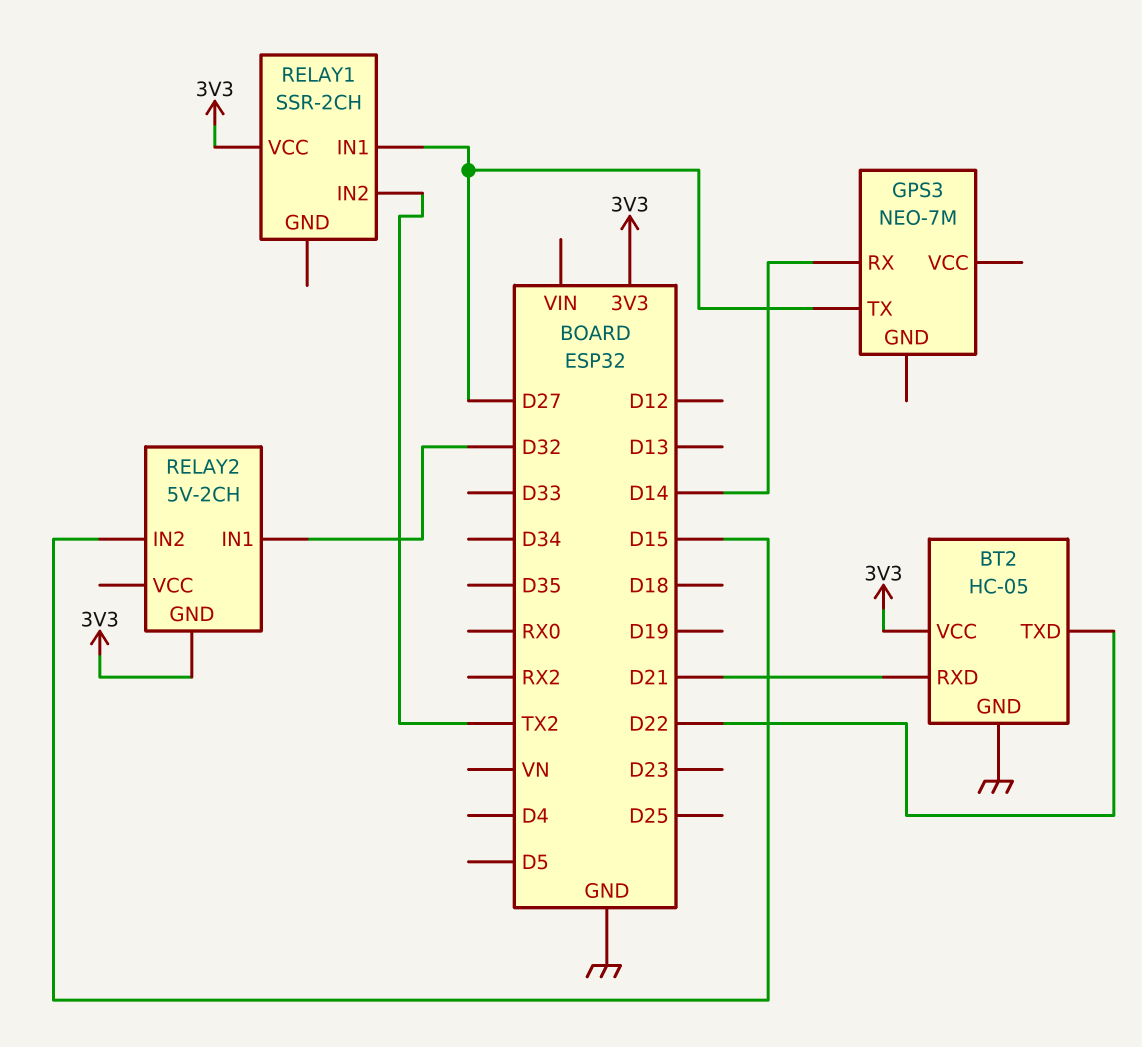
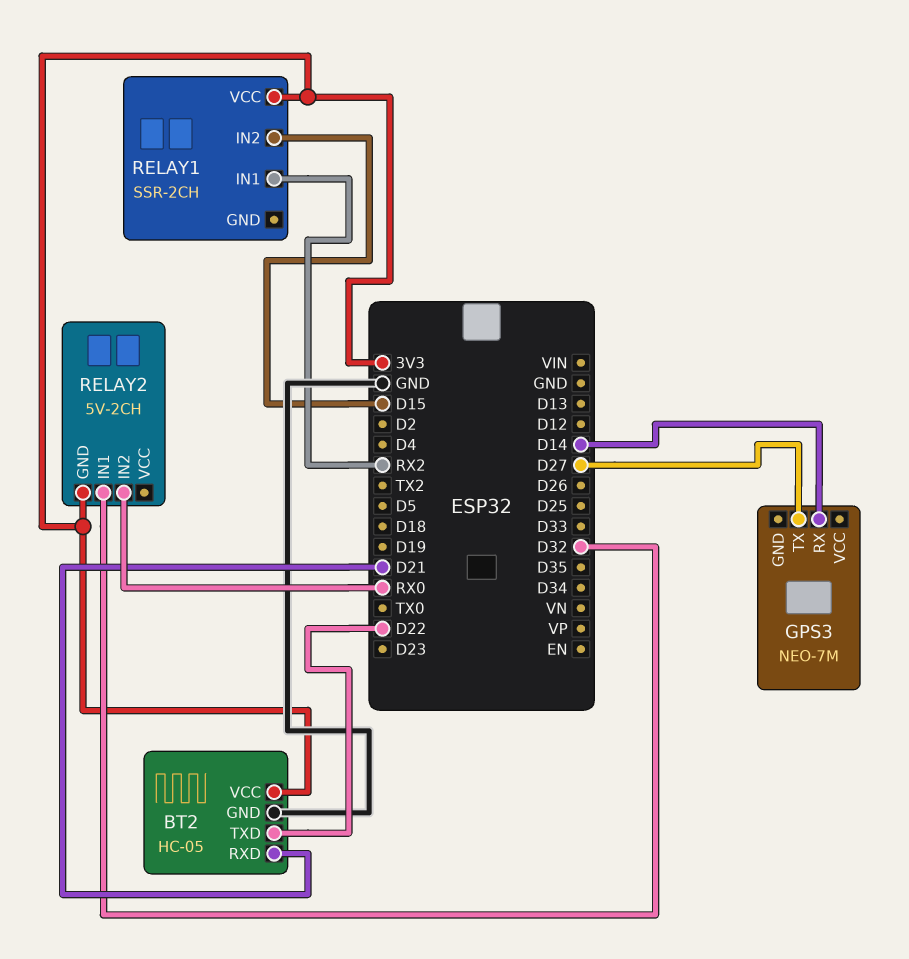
RELAY1 pin IN1: D27 -> RX2
RELAY1 pin IN2: TX2 -> D15
RELAY2 pin IN2: D15 -> RX0

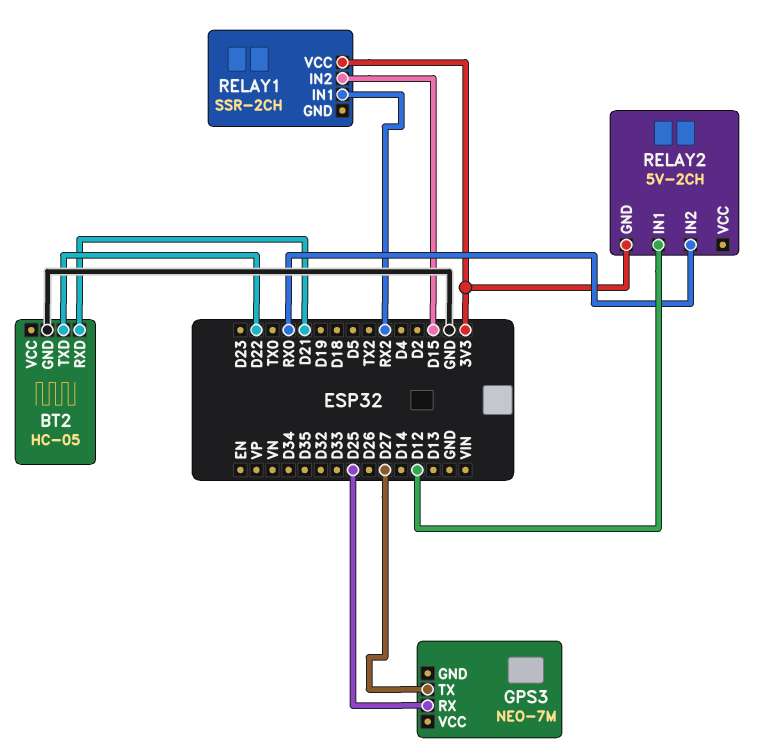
BT2 pin VCC: 3V3 -> none
GPS3 pin RX: D14 -> D25
RELAY2 pin IN1: D32 -> D12

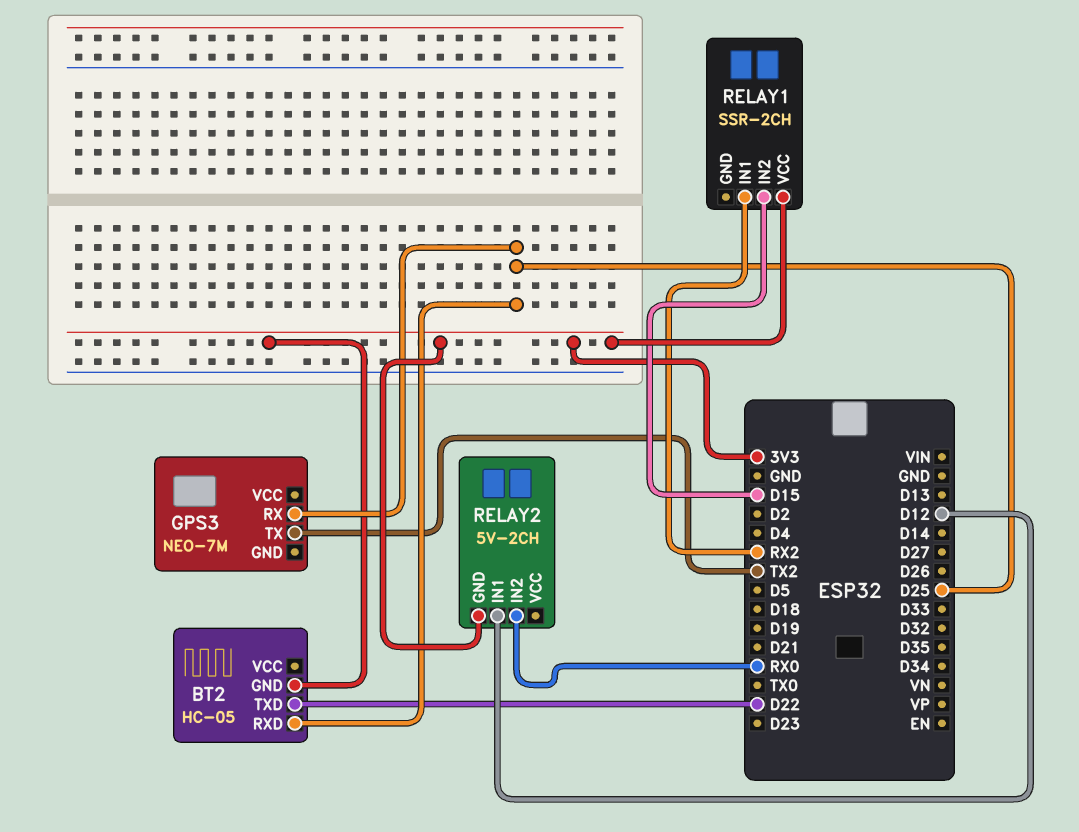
BT2 pin GND: GND -> 3V3
BT2 pin RXD: D21 -> D25
GPS3 pin TX: D27 -> TX2

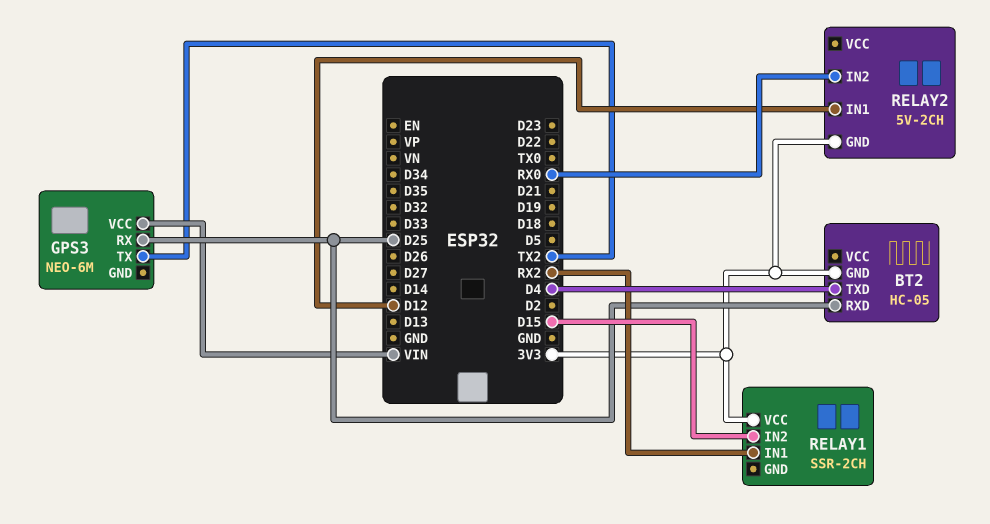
BT2 pin TXD: D22 -> D4
GPS3: NEO-7M -> NEO-6M
GPS3 pin VCC: none -> VIN

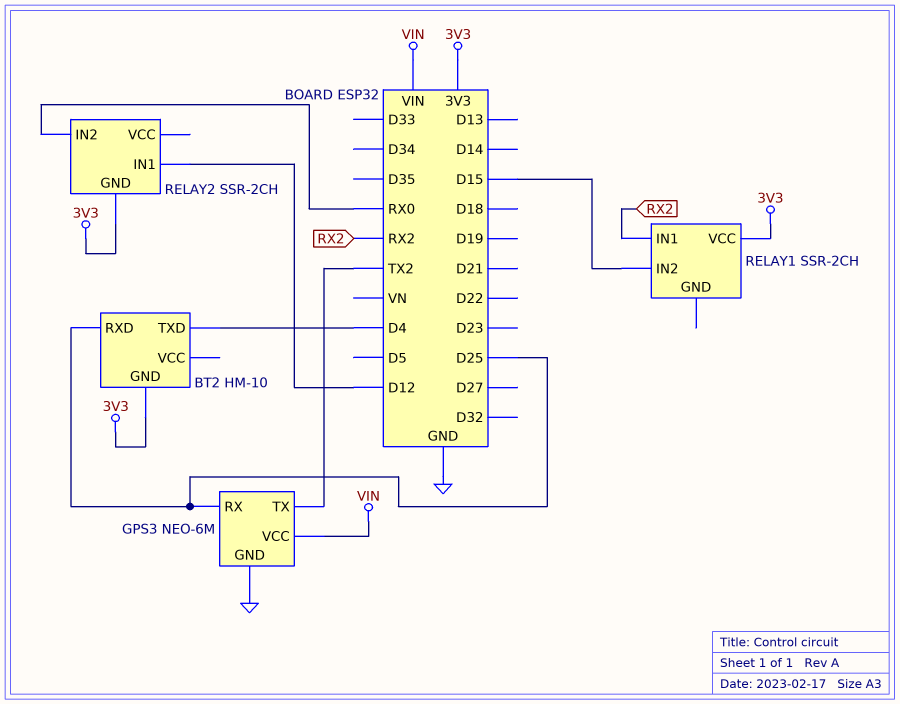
BT2: HC-05 -> HM-10
GPS3 pin GND: none -> GND
RELAY2: 5V-2CH -> SSR-2CH

